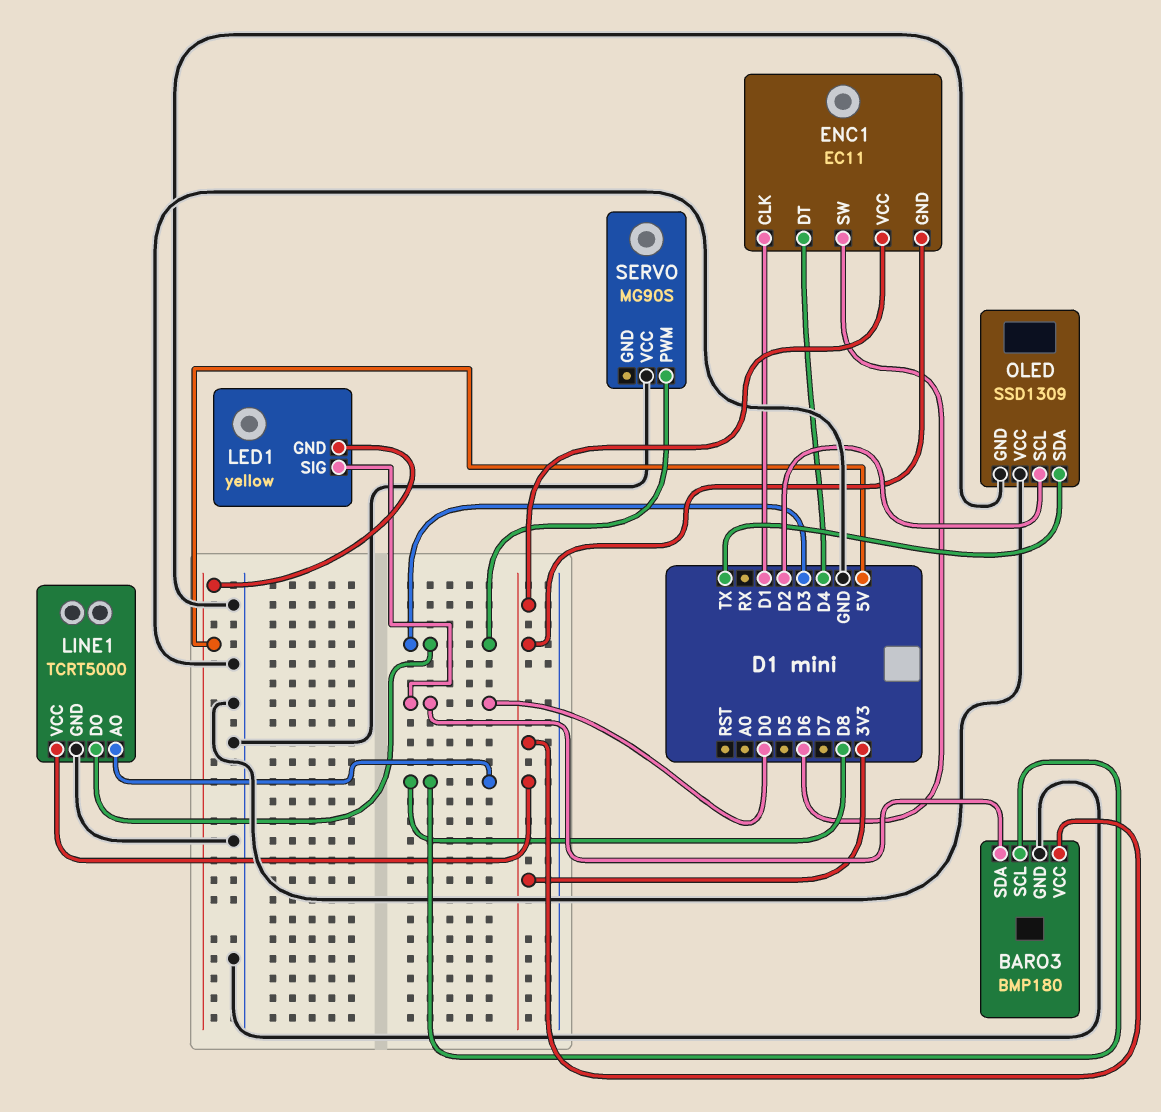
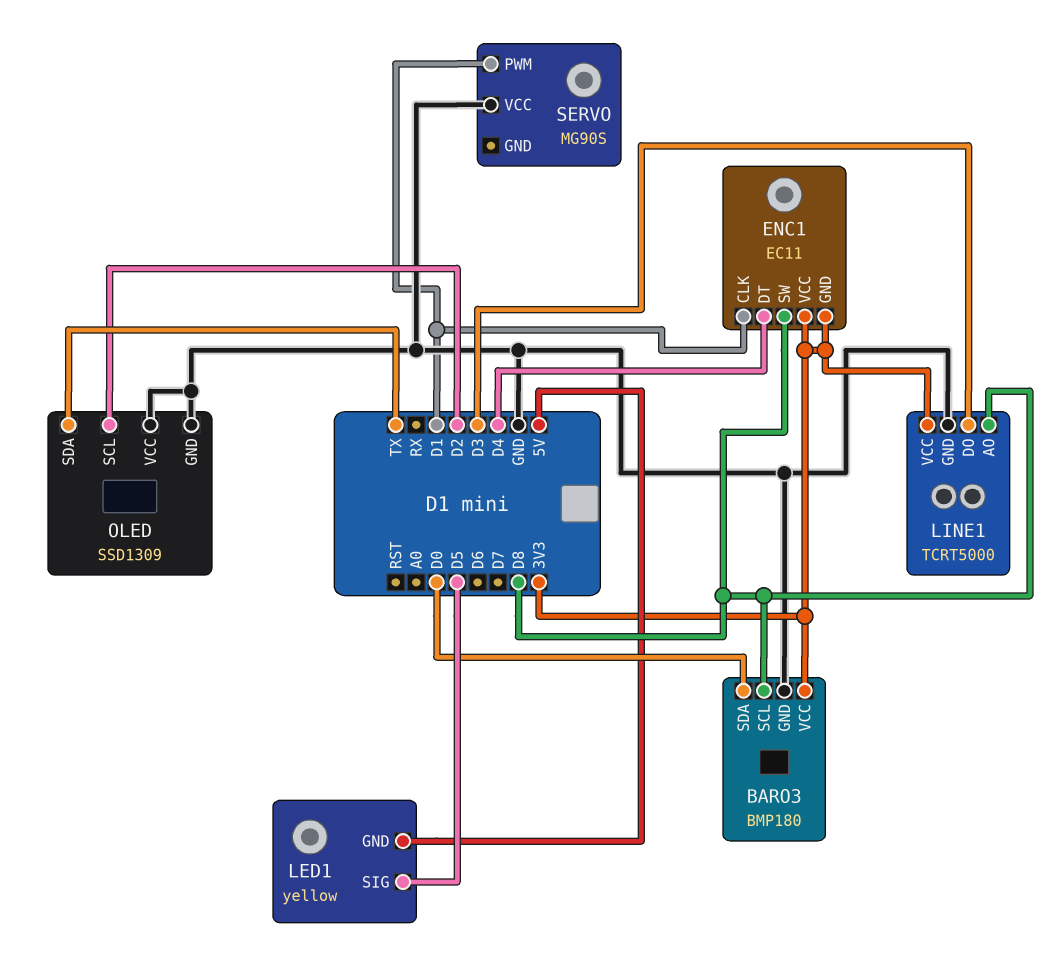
ENC1 pin SW: D6 -> D8
LED1 pin SIG: D0 -> D5
SERVO pin PWM: D3 -> D1

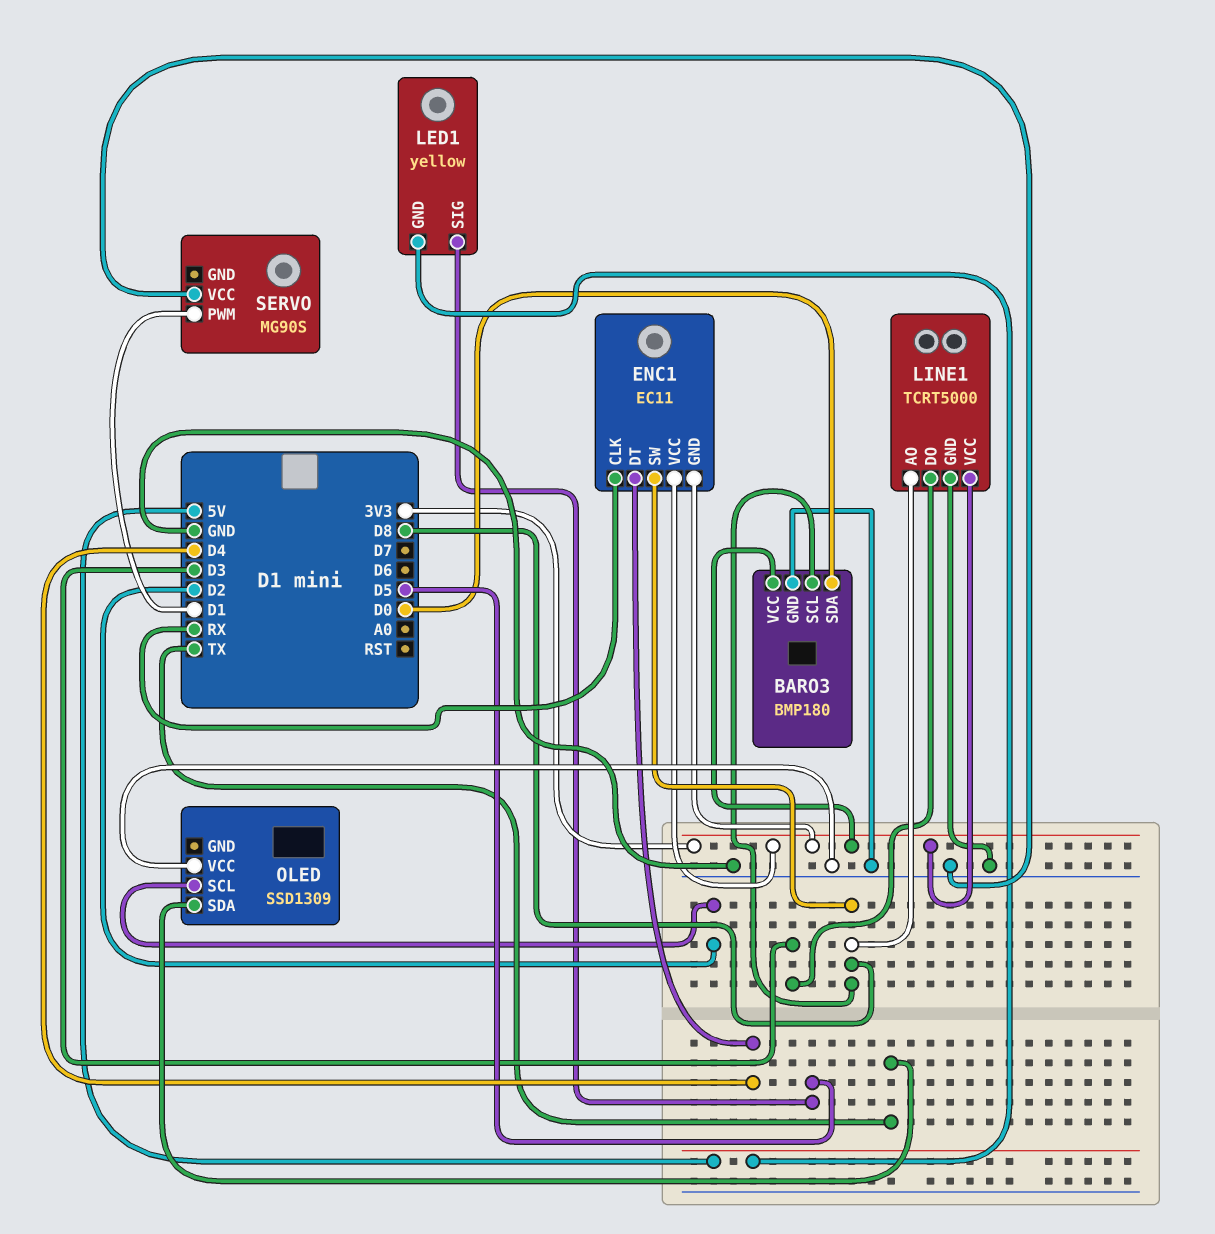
ENC1 pin CLK: D1 -> RX
OLED pin GND: GND -> none

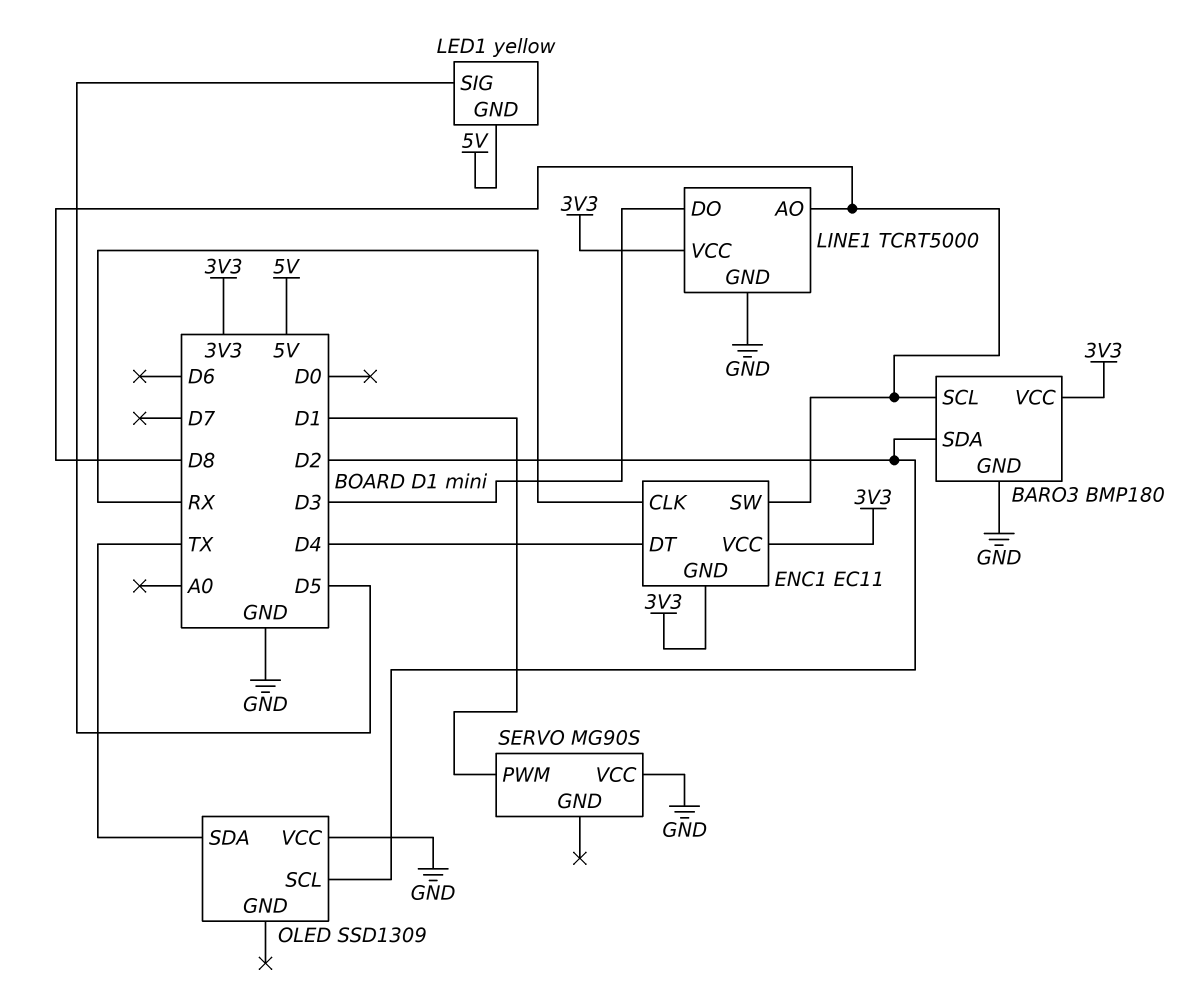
BARO3 pin SDA: D0 -> D2

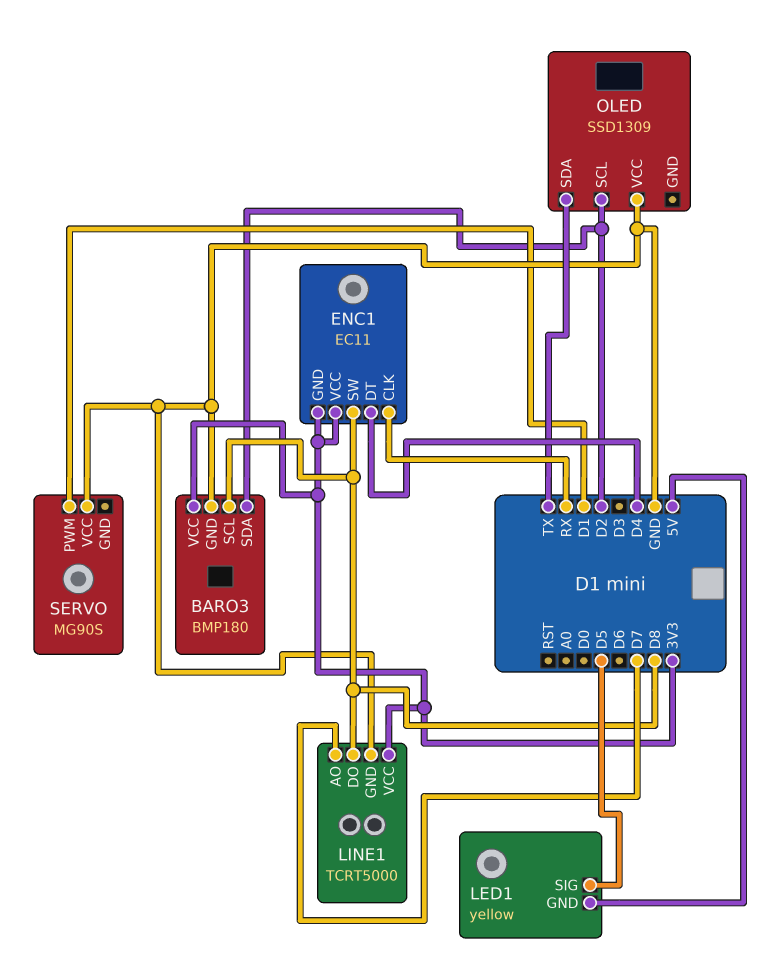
LINE1 pin AO: D8 -> D7
LINE1 pin DO: D3 -> D8

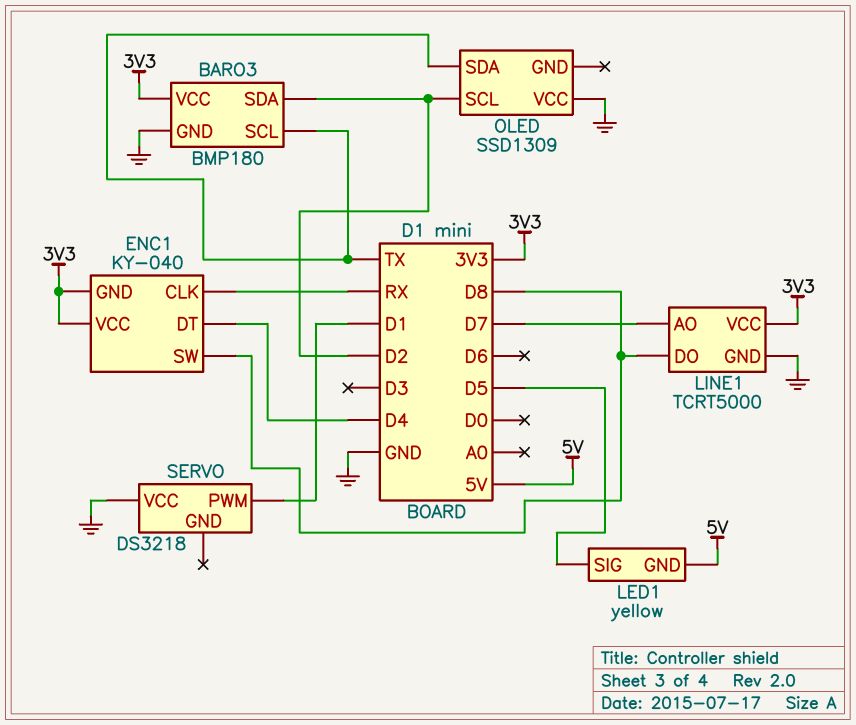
BARO3 pin SCL: D8 -> TX
ENC1: EC11 -> KY-040
SERVO: MG90S -> DS3218

